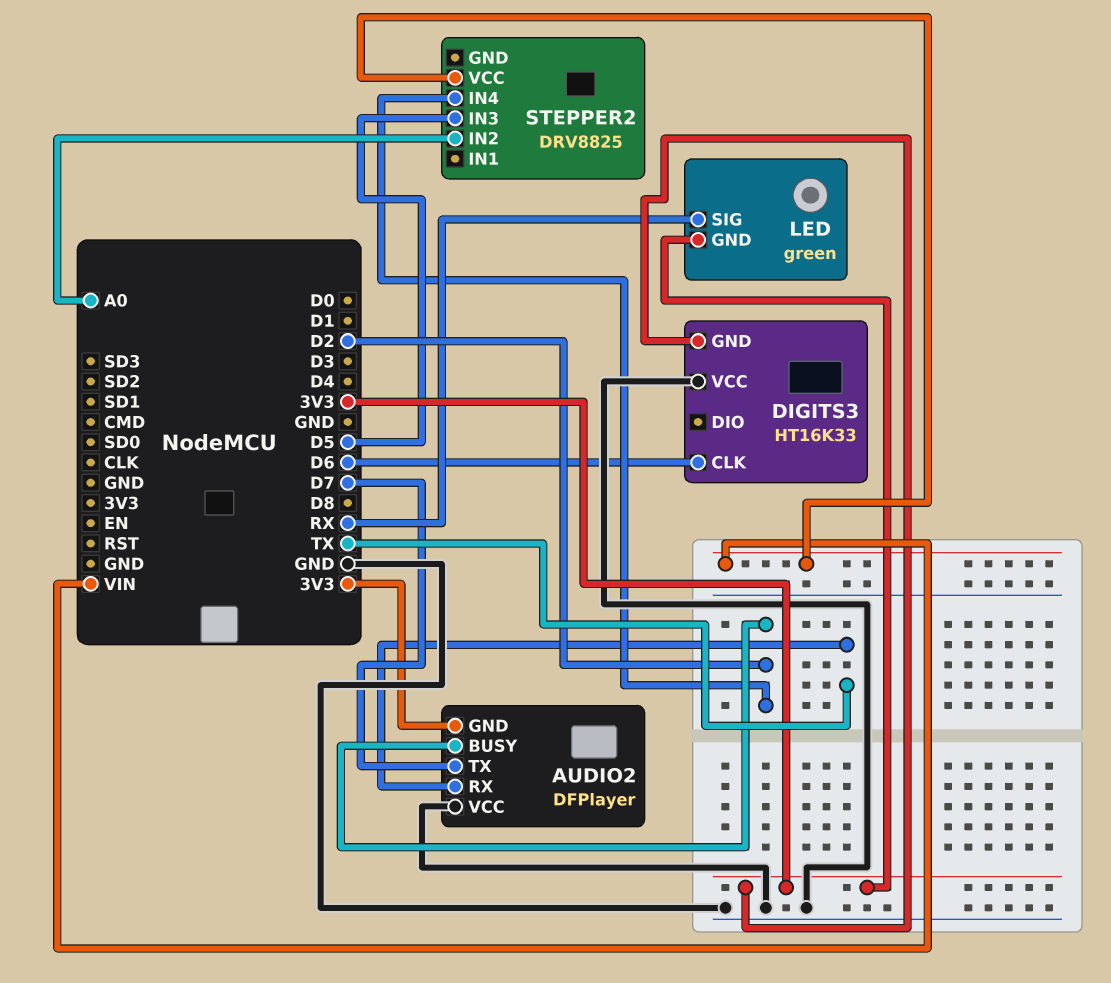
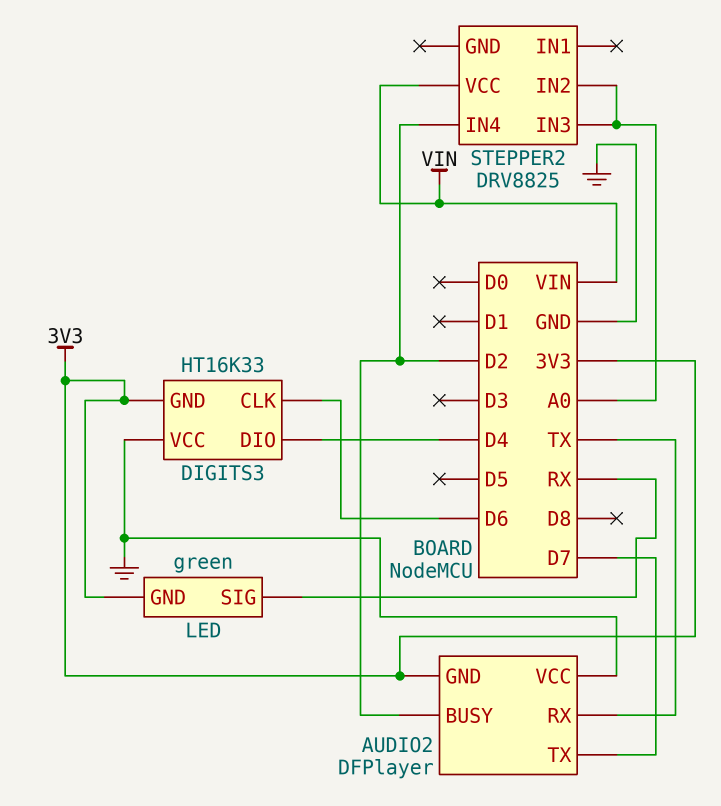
DIGITS3 pin DIO: none -> D4
STEPPER2 pin IN3: D5 -> A0

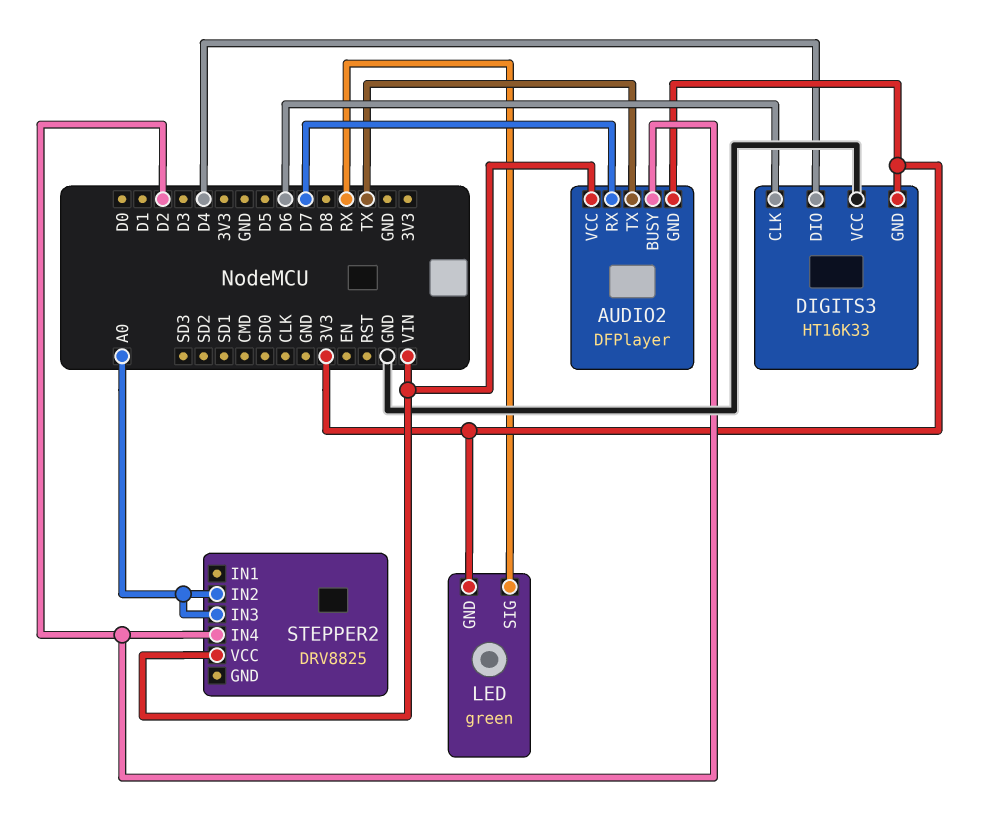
AUDIO2 pin RX: TX -> D7
AUDIO2 pin TX: D7 -> TX
AUDIO2 pin VCC: GND -> VIN

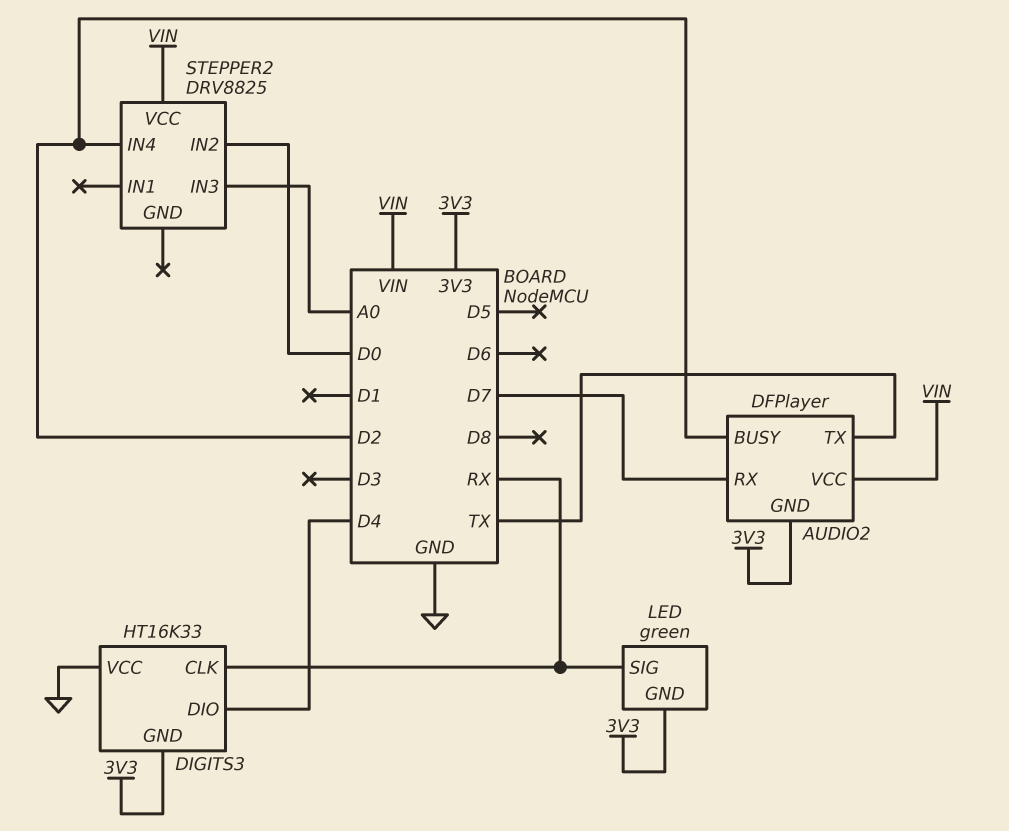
DIGITS3 pin CLK: D6 -> RX
STEPPER2 pin IN2: A0 -> D0

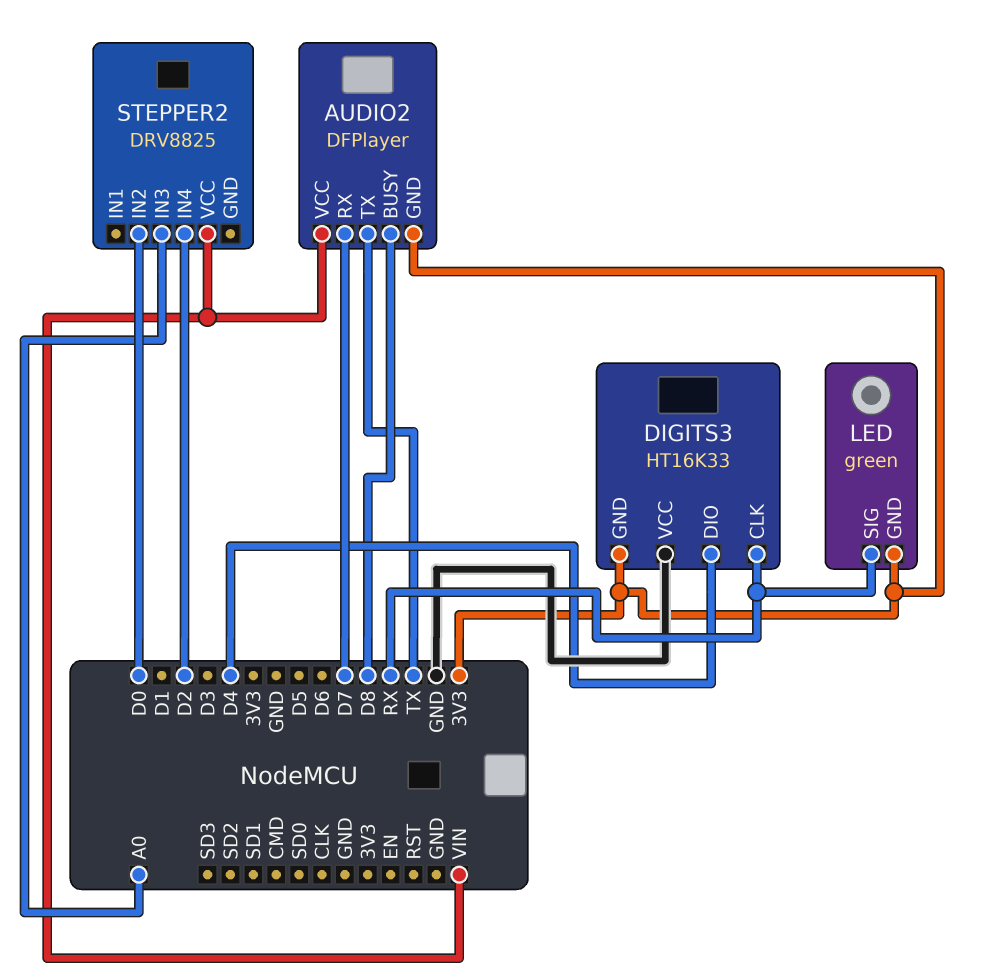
AUDIO2 pin BUSY: D2 -> D8

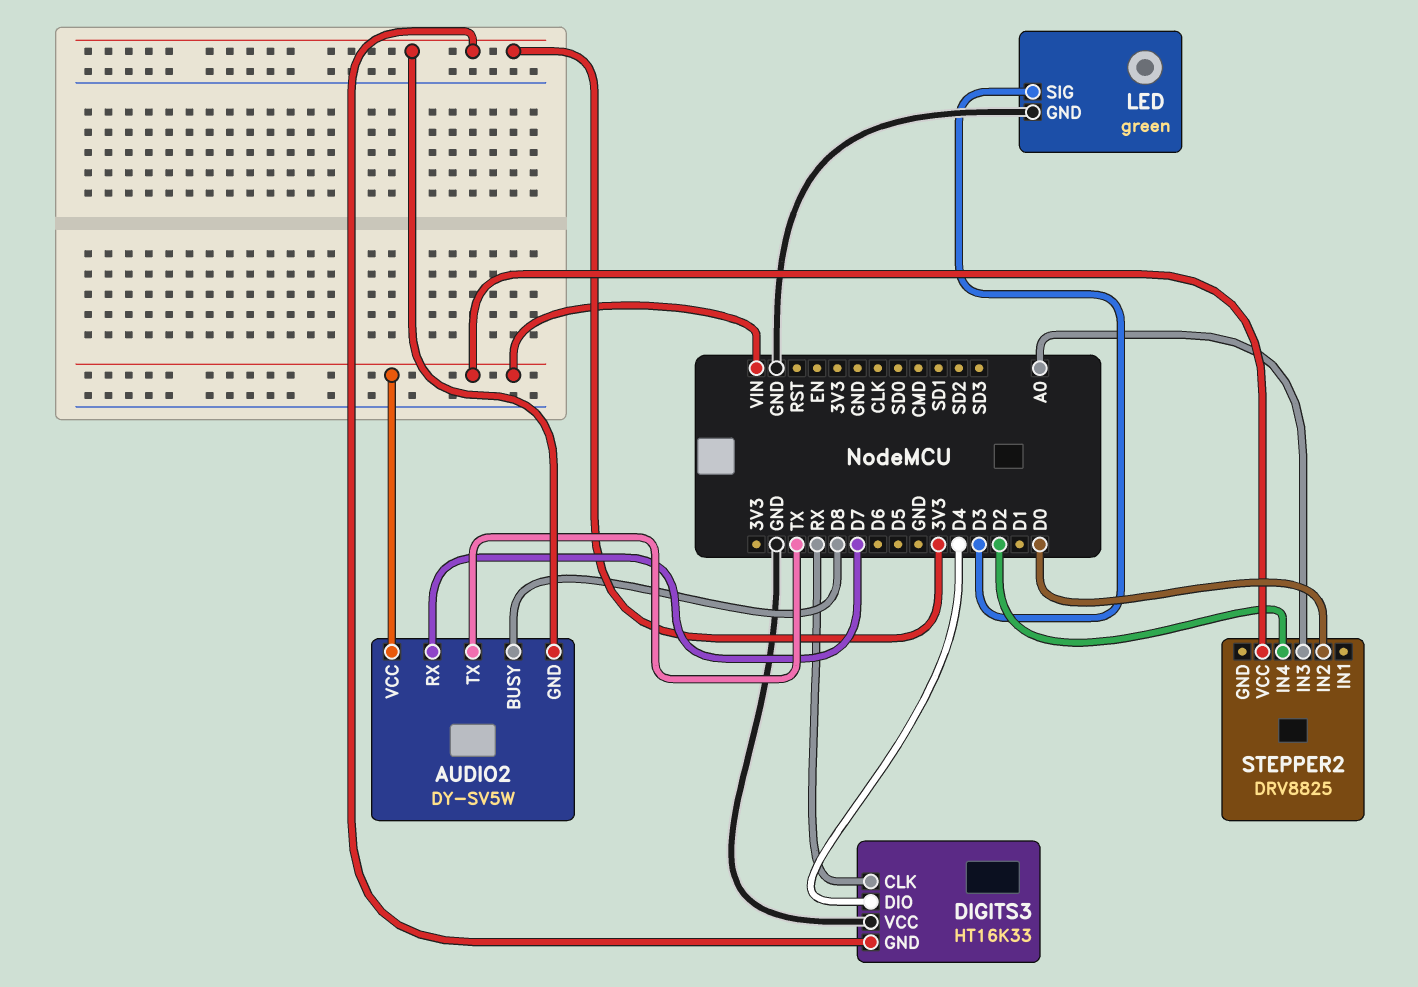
AUDIO2: DFPlayer -> DY-SV5W
LED pin GND: 3V3 -> GND
LED pin SIG: RX -> D3

